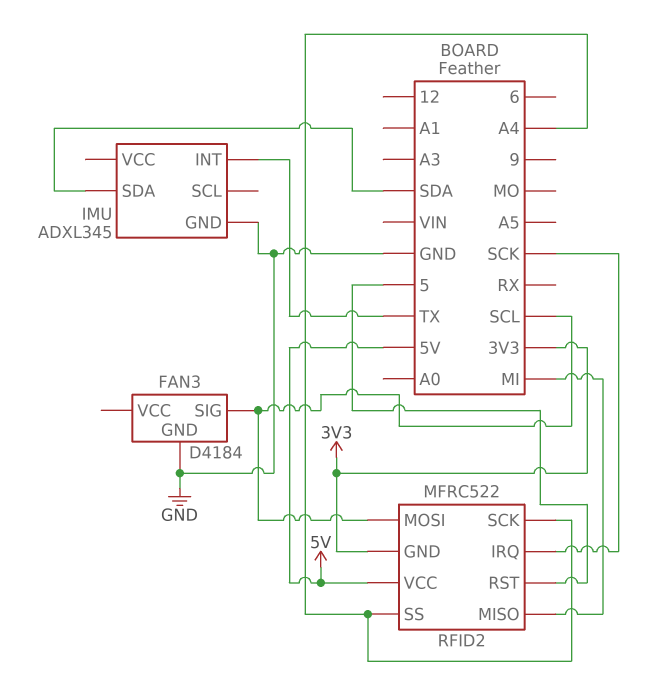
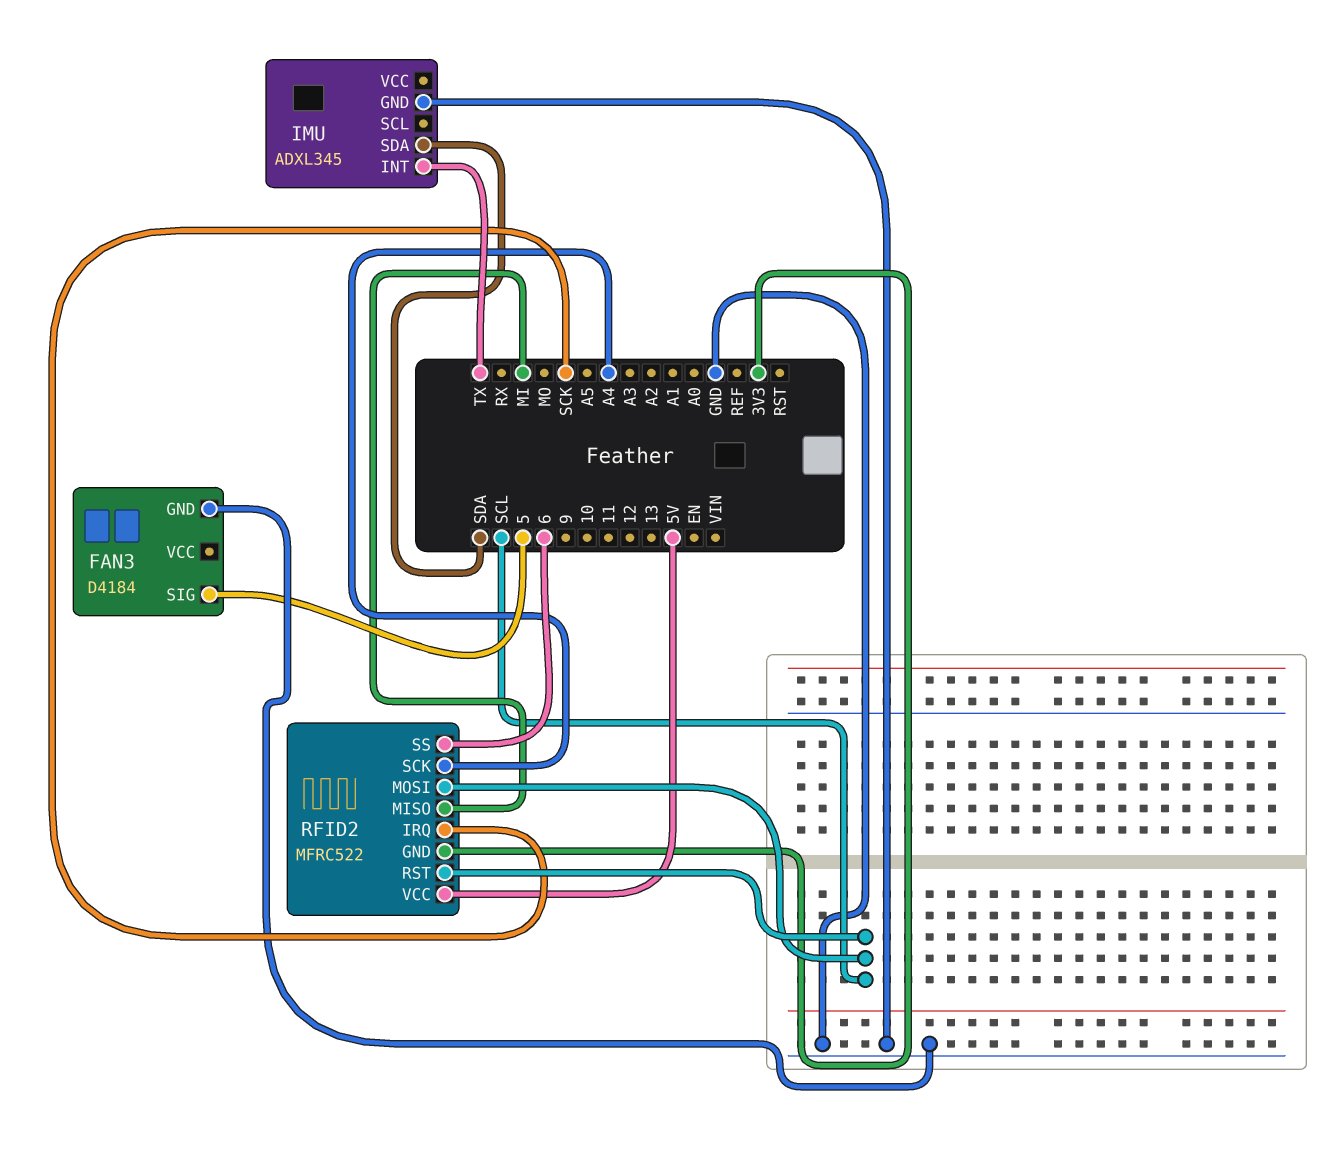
FAN3 pin SIG: SCL -> 5
RFID2 pin RST: 5 -> SCL
RFID2 pin SS: A4 -> 6

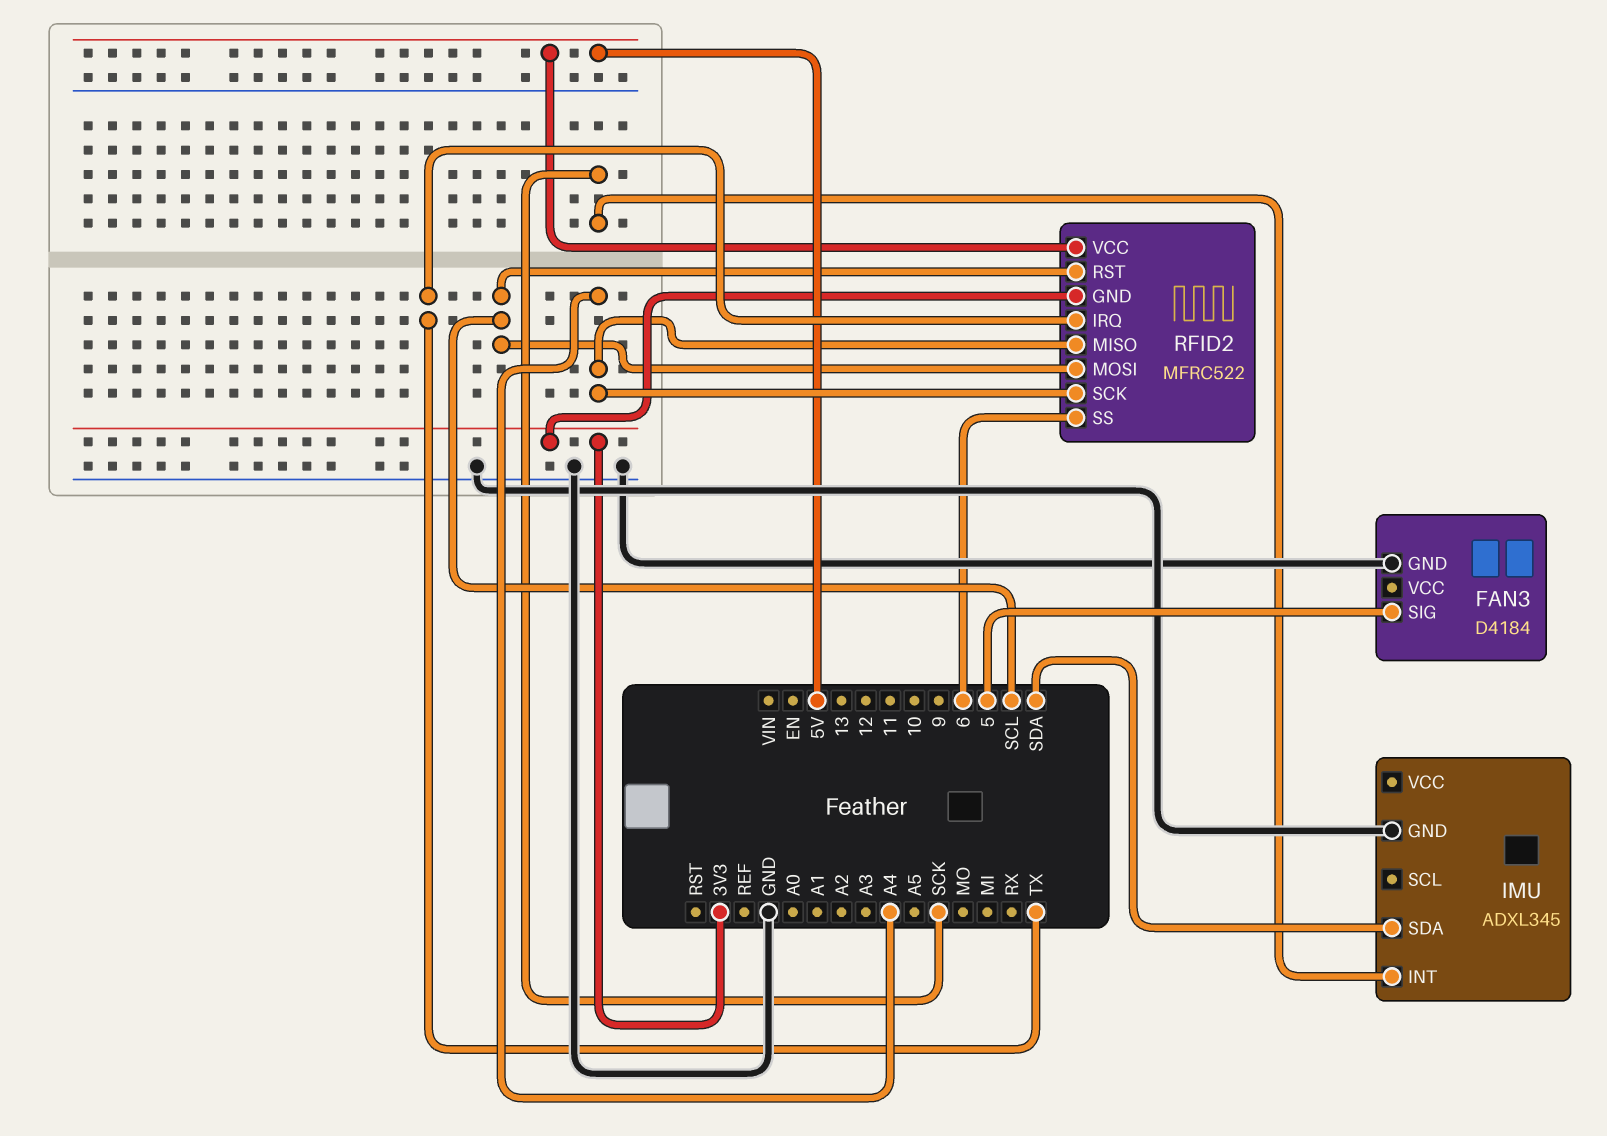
IMU pin INT: TX -> SCK
RFID2 pin IRQ: SCK -> TX
RFID2 pin MISO: MI -> A4

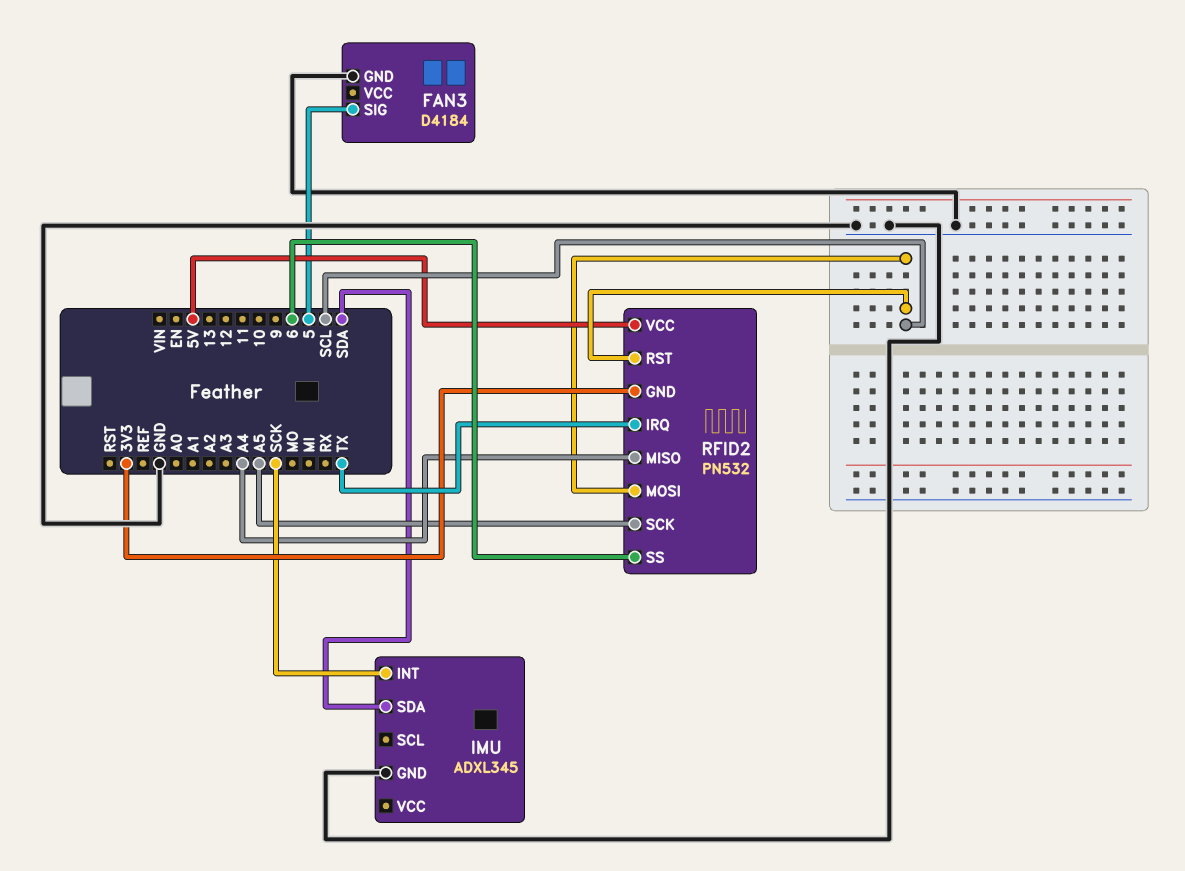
RFID2: MFRC522 -> PN532
RFID2 pin SCK: A4 -> A5

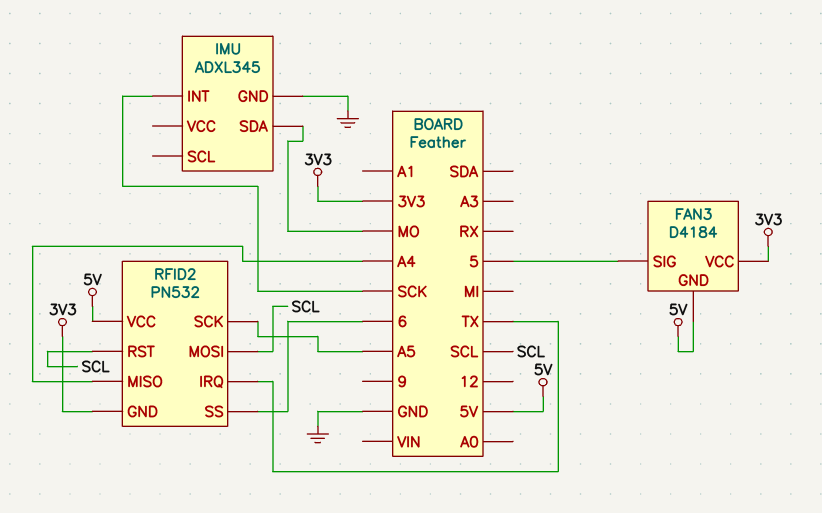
FAN3 pin GND: GND -> 5V
FAN3 pin VCC: none -> 3V3
IMU pin SDA: SDA -> MO

